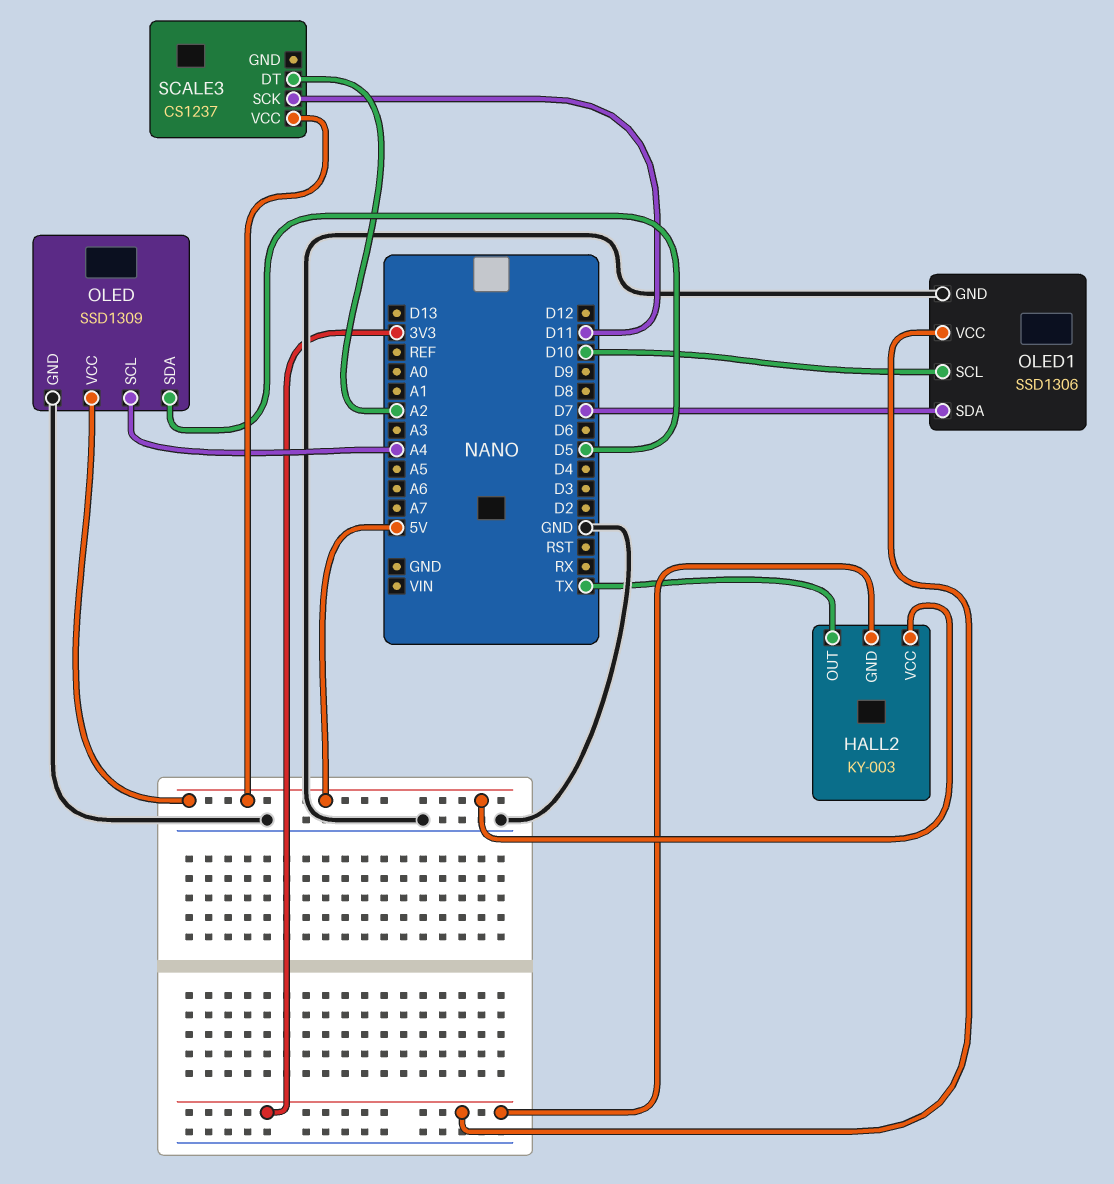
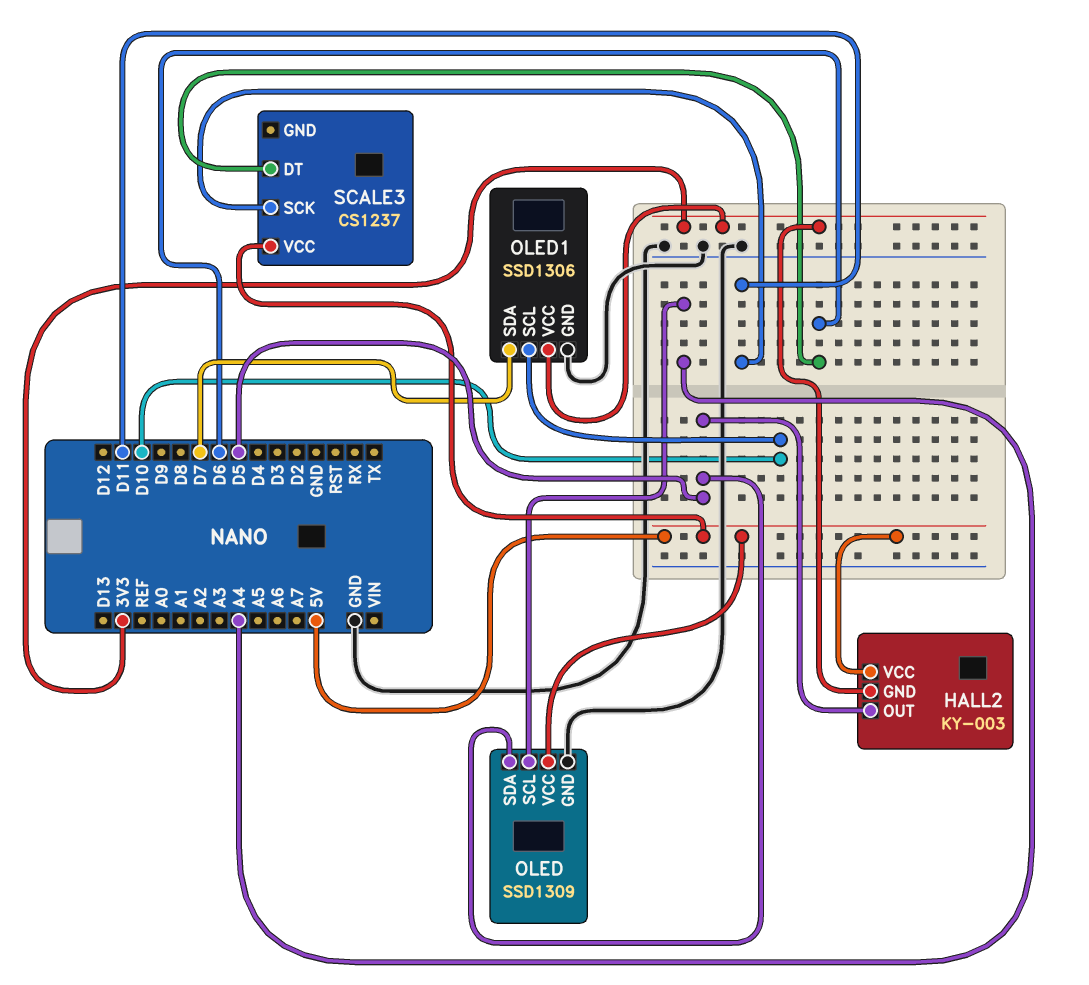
HALL2 pin OUT: TX -> D5
SCALE3 pin DT: A2 -> D6

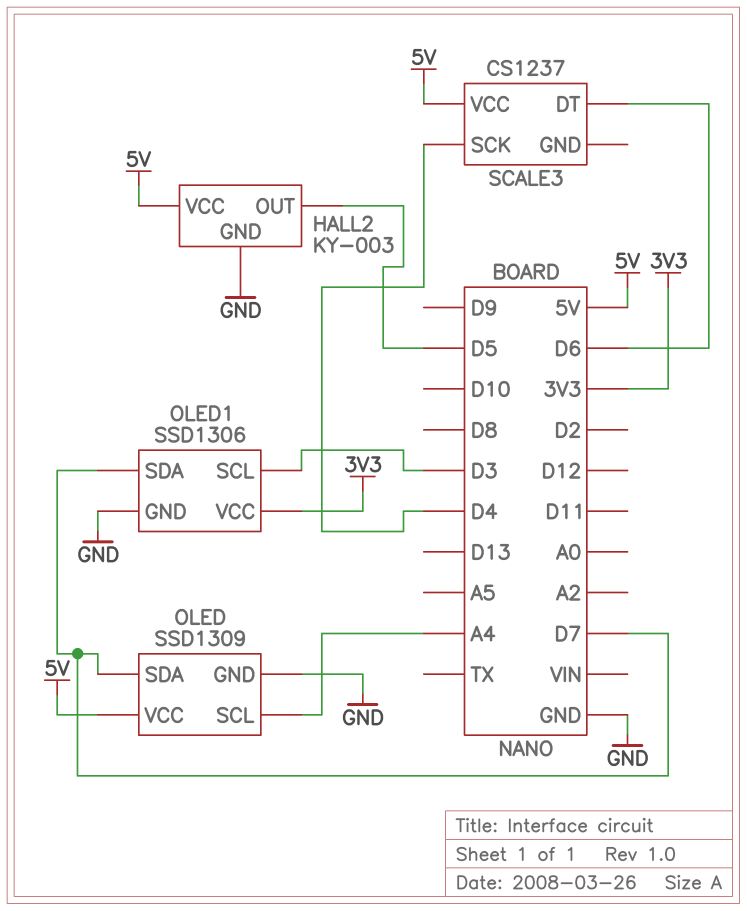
HALL2 pin GND: 3V3 -> GND
OLED pin SDA: D5 -> D7
OLED1 pin SCL: D10 -> D3
SCALE3 pin SCK: D11 -> D4

